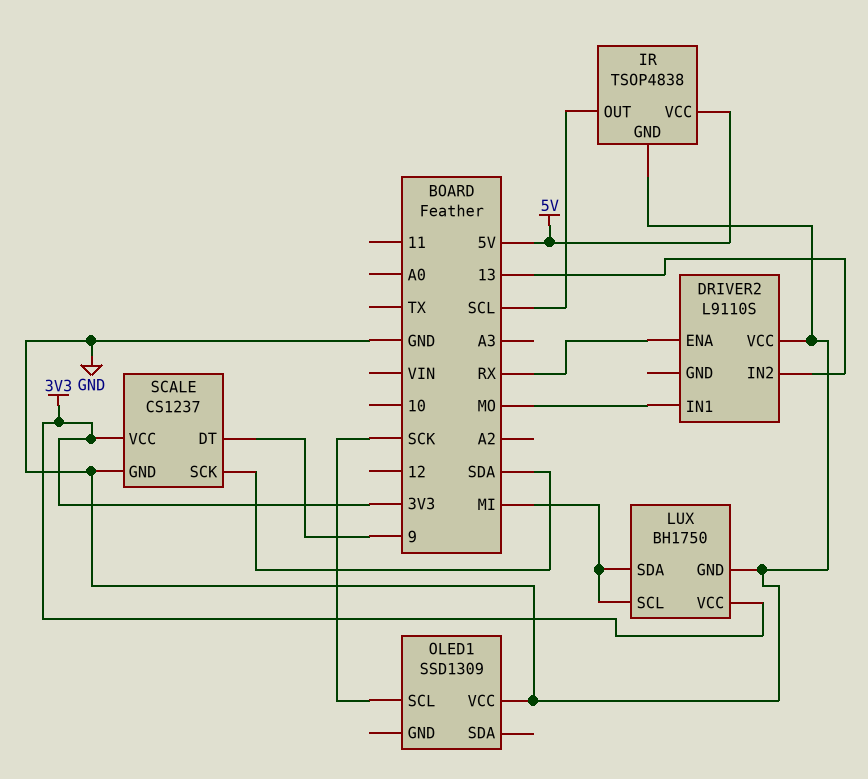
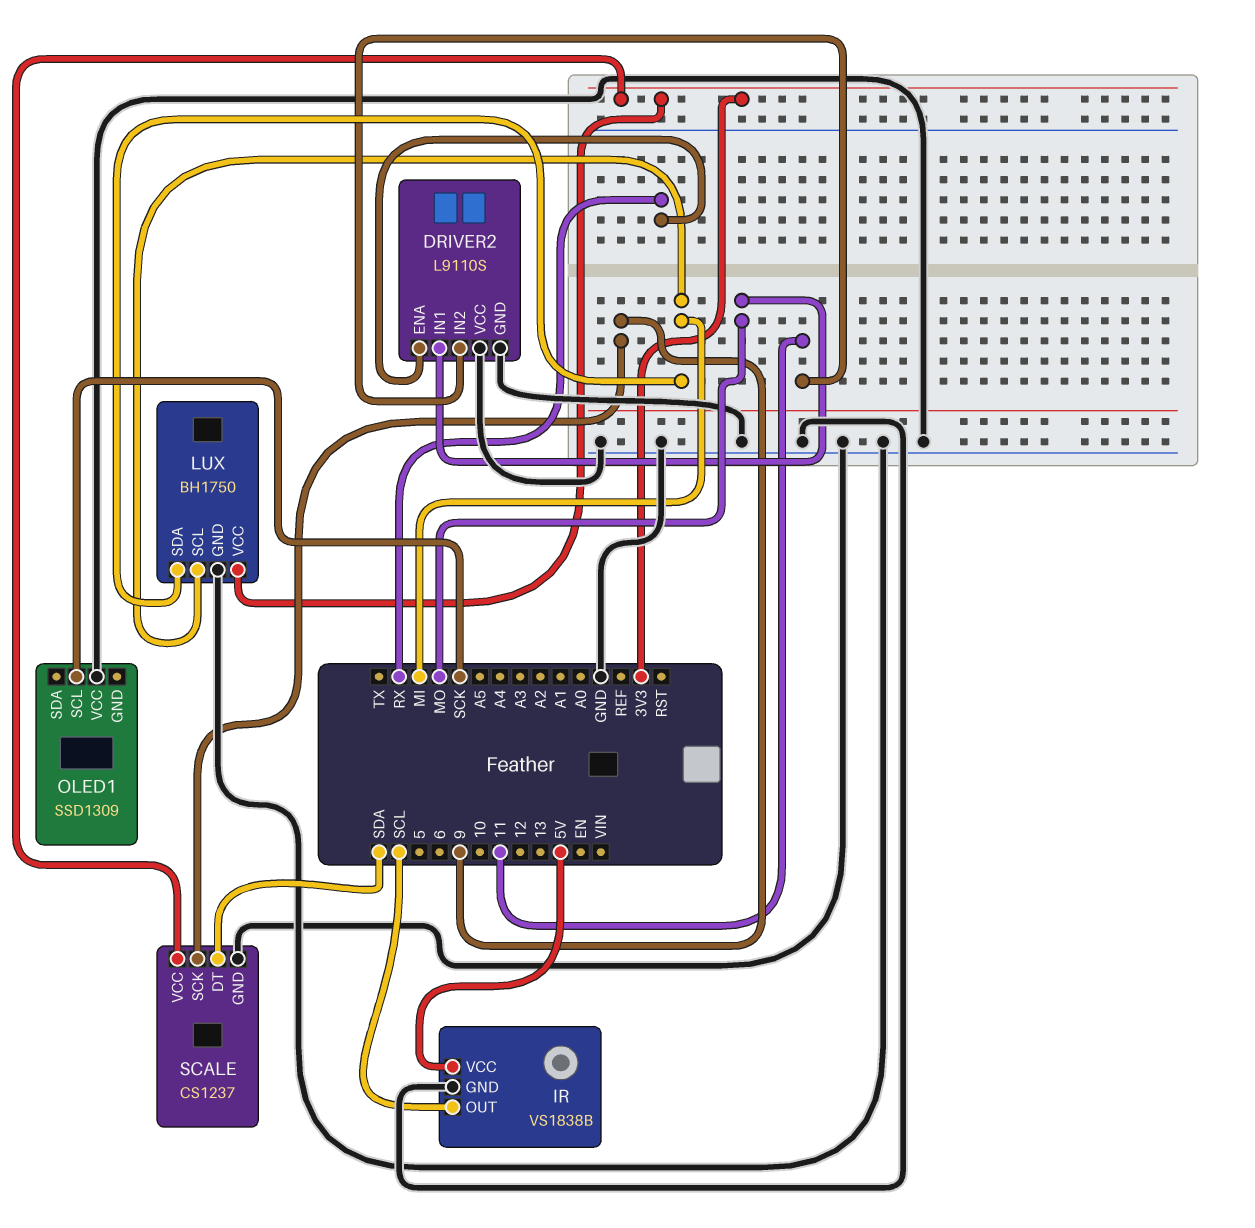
DRIVER2 pin GND: none -> GND
DRIVER2 pin IN2: 13 -> 11
IR: TSOP4838 -> VS1838B
SCALE pin DT: 9 -> SDA
SCALE pin SCK: SDA -> 9

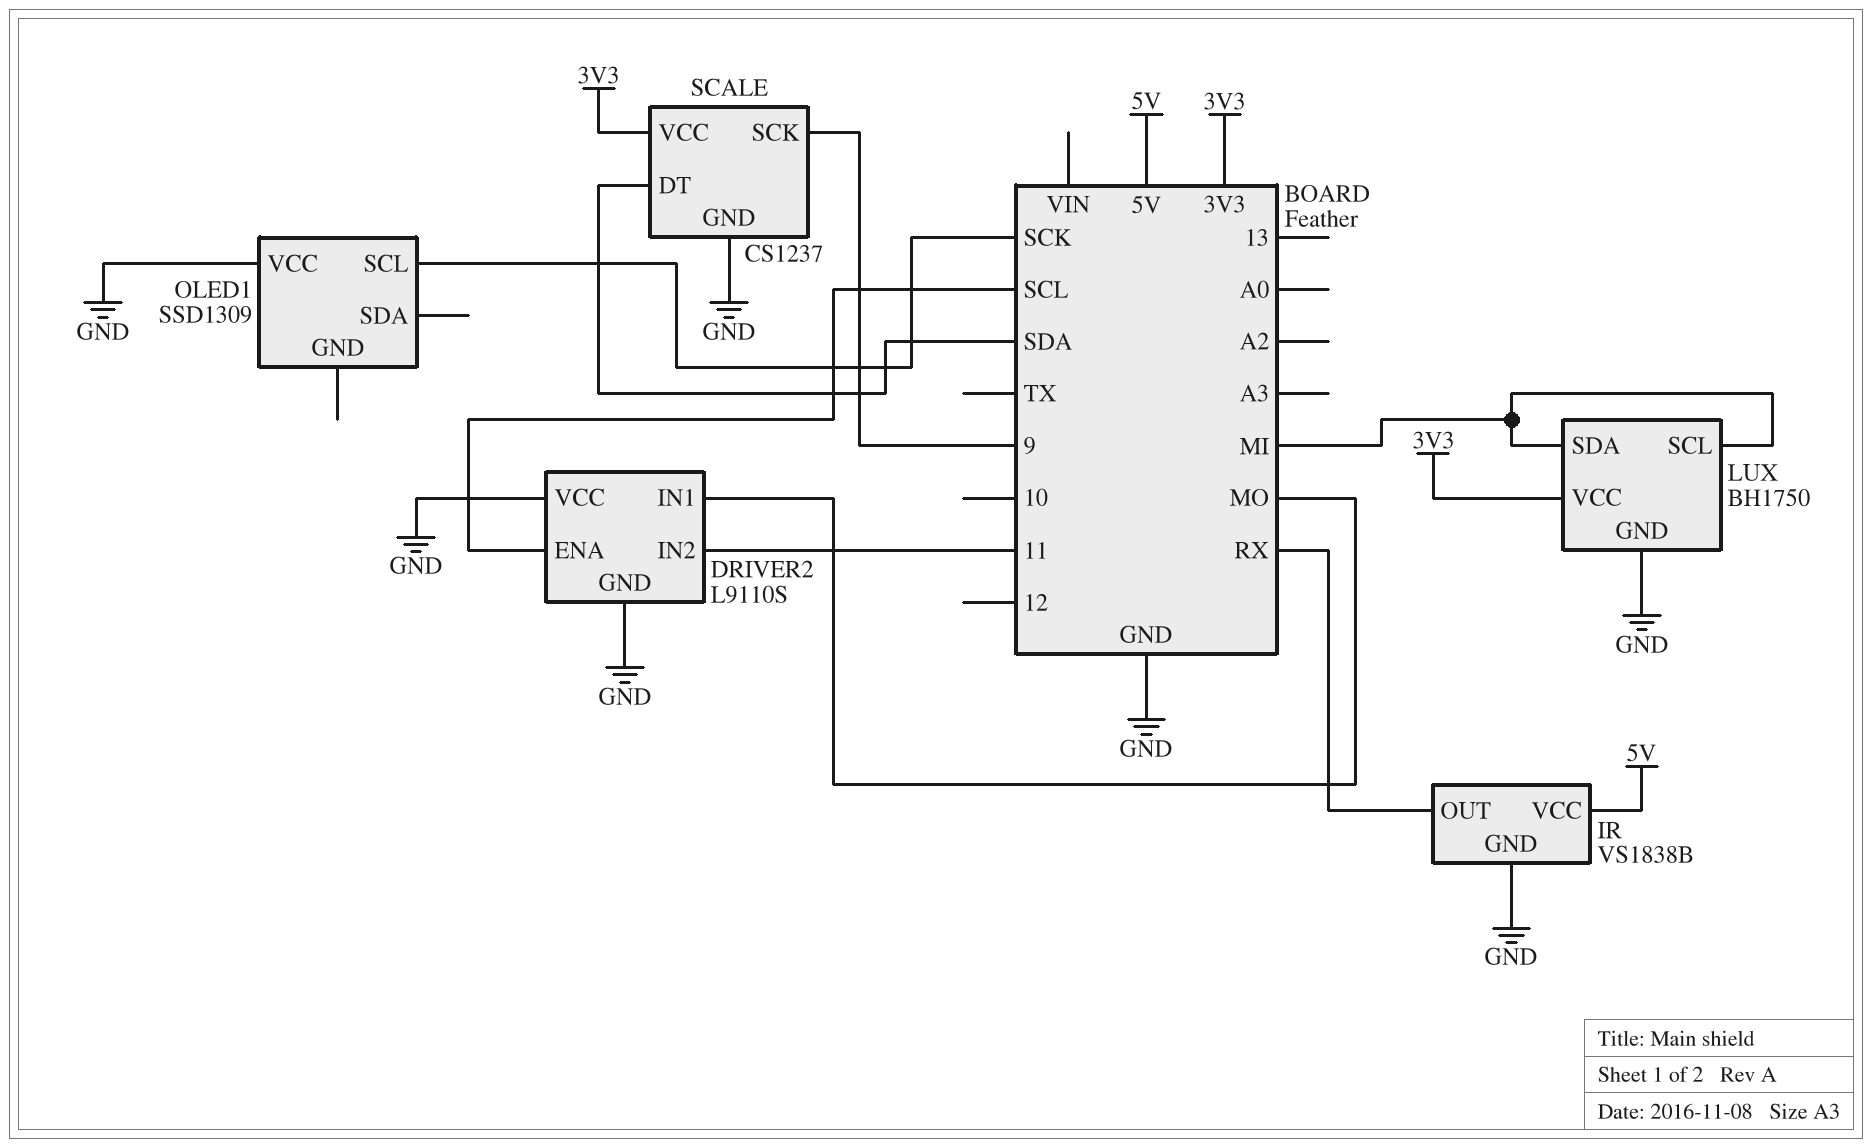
DRIVER2 pin ENA: RX -> SCL
IR pin OUT: SCL -> RX

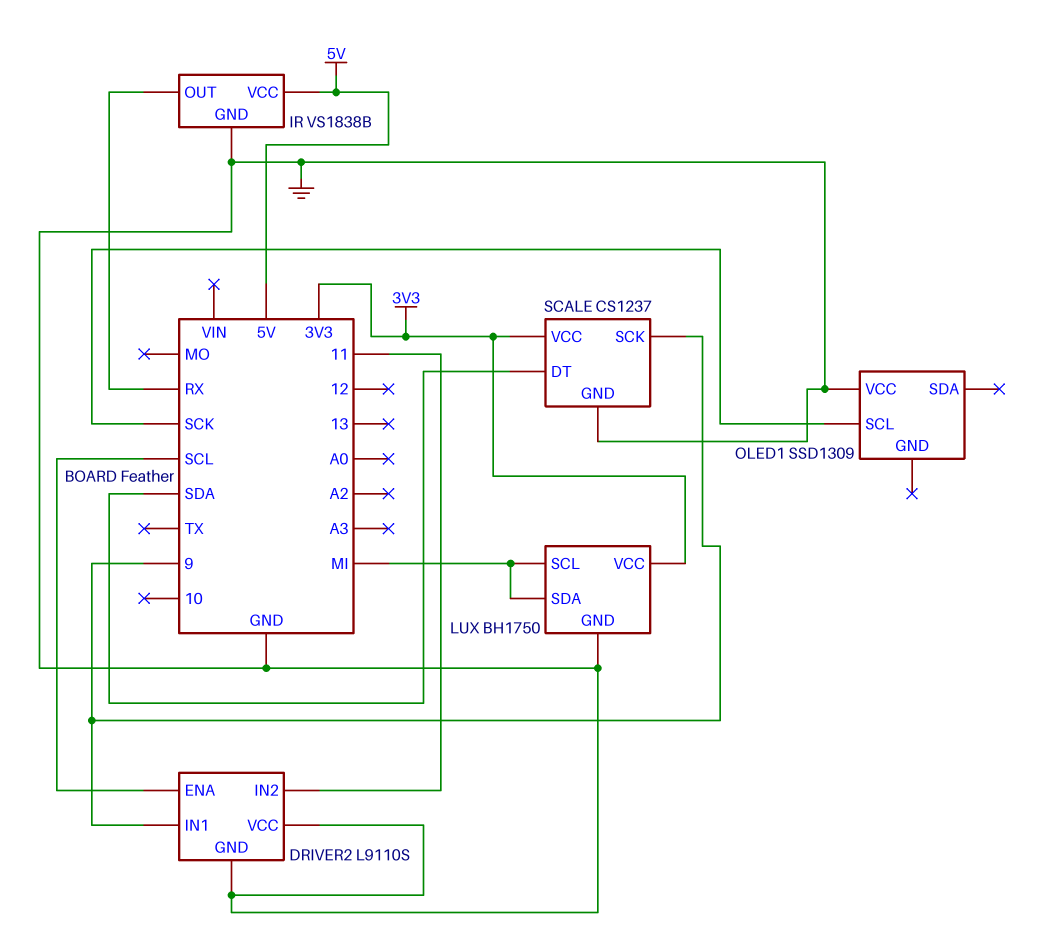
DRIVER2 pin IN1: MO -> 9

